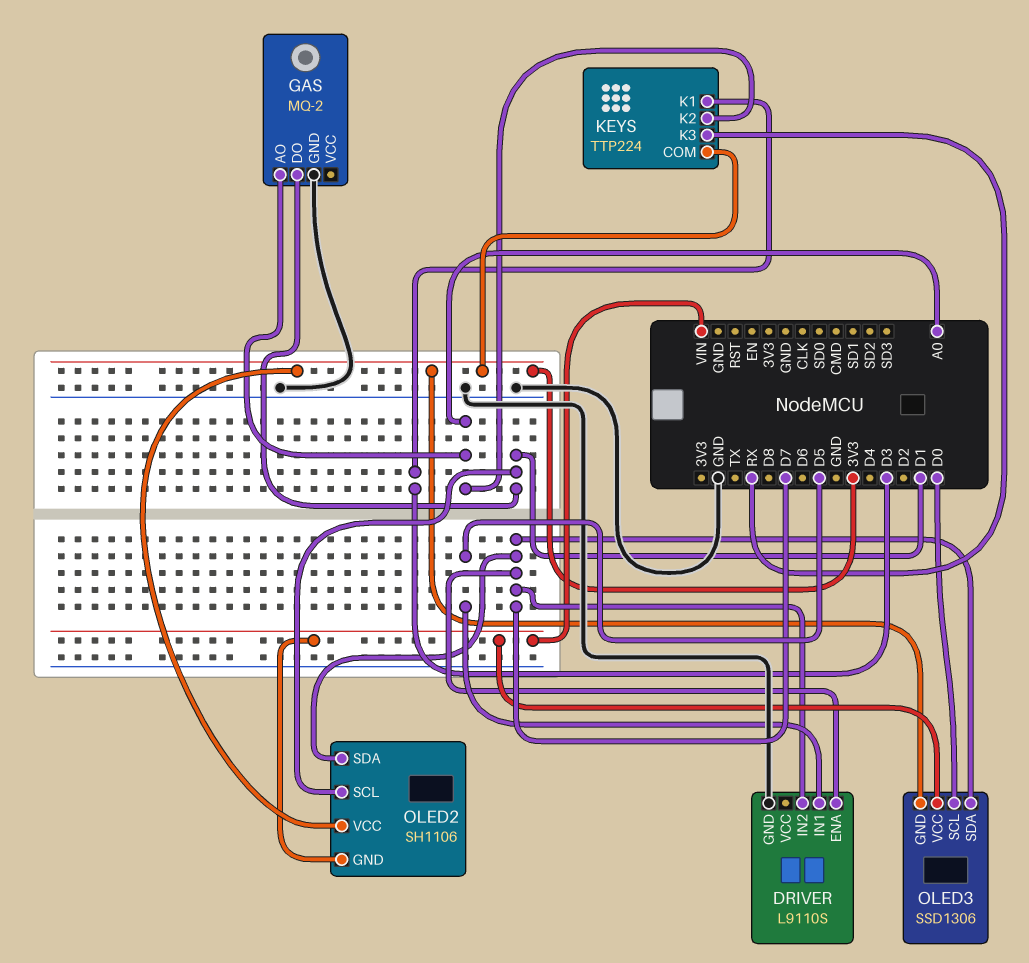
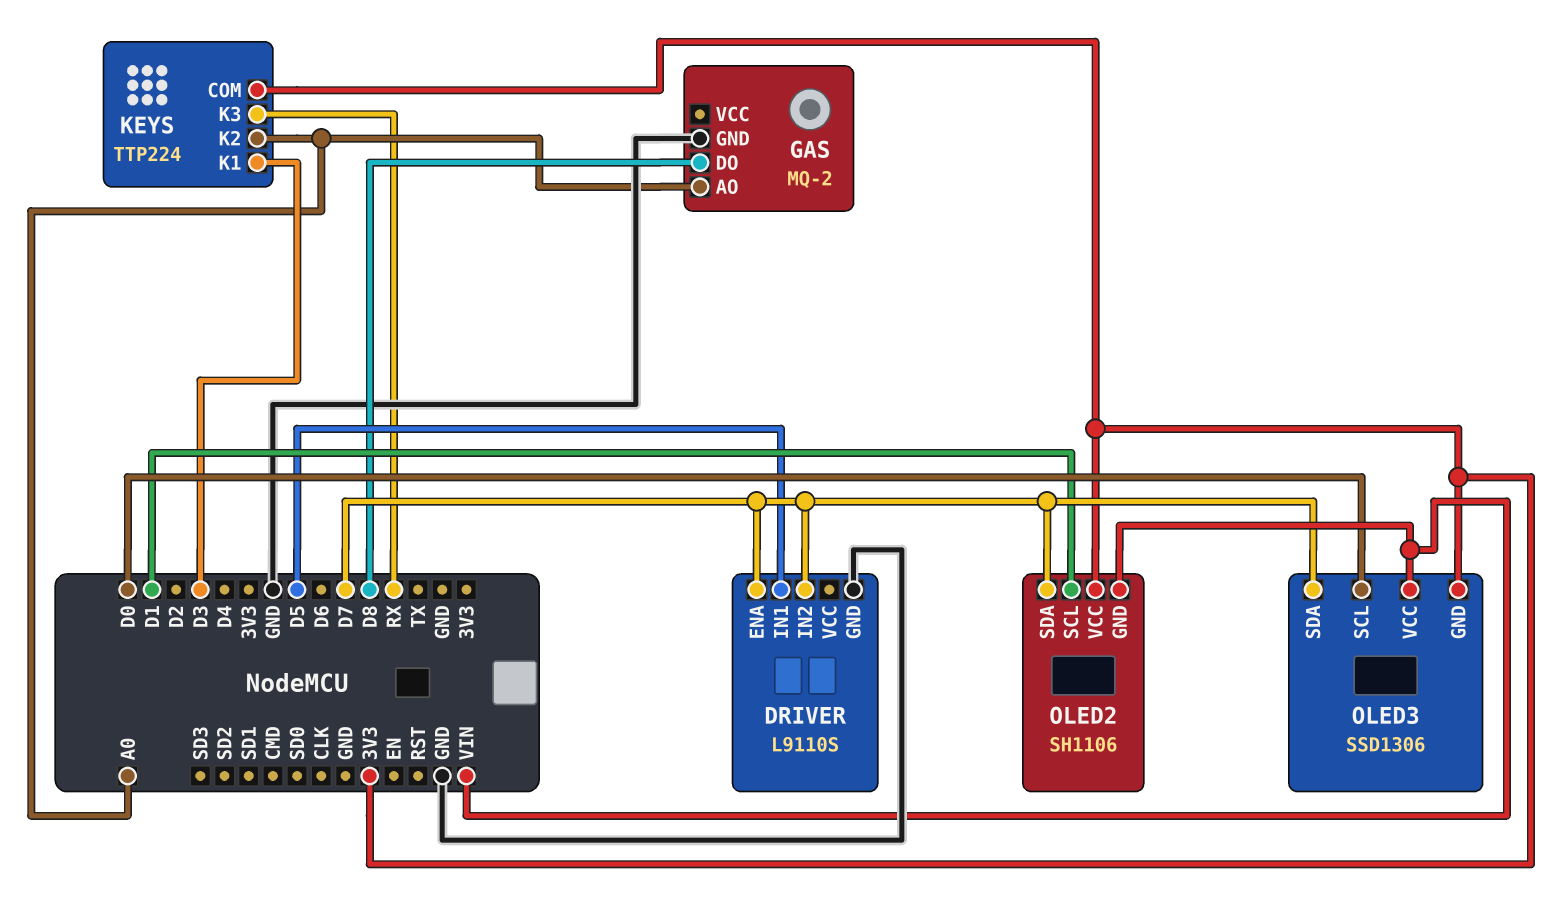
GAS pin DO: D1 -> D8

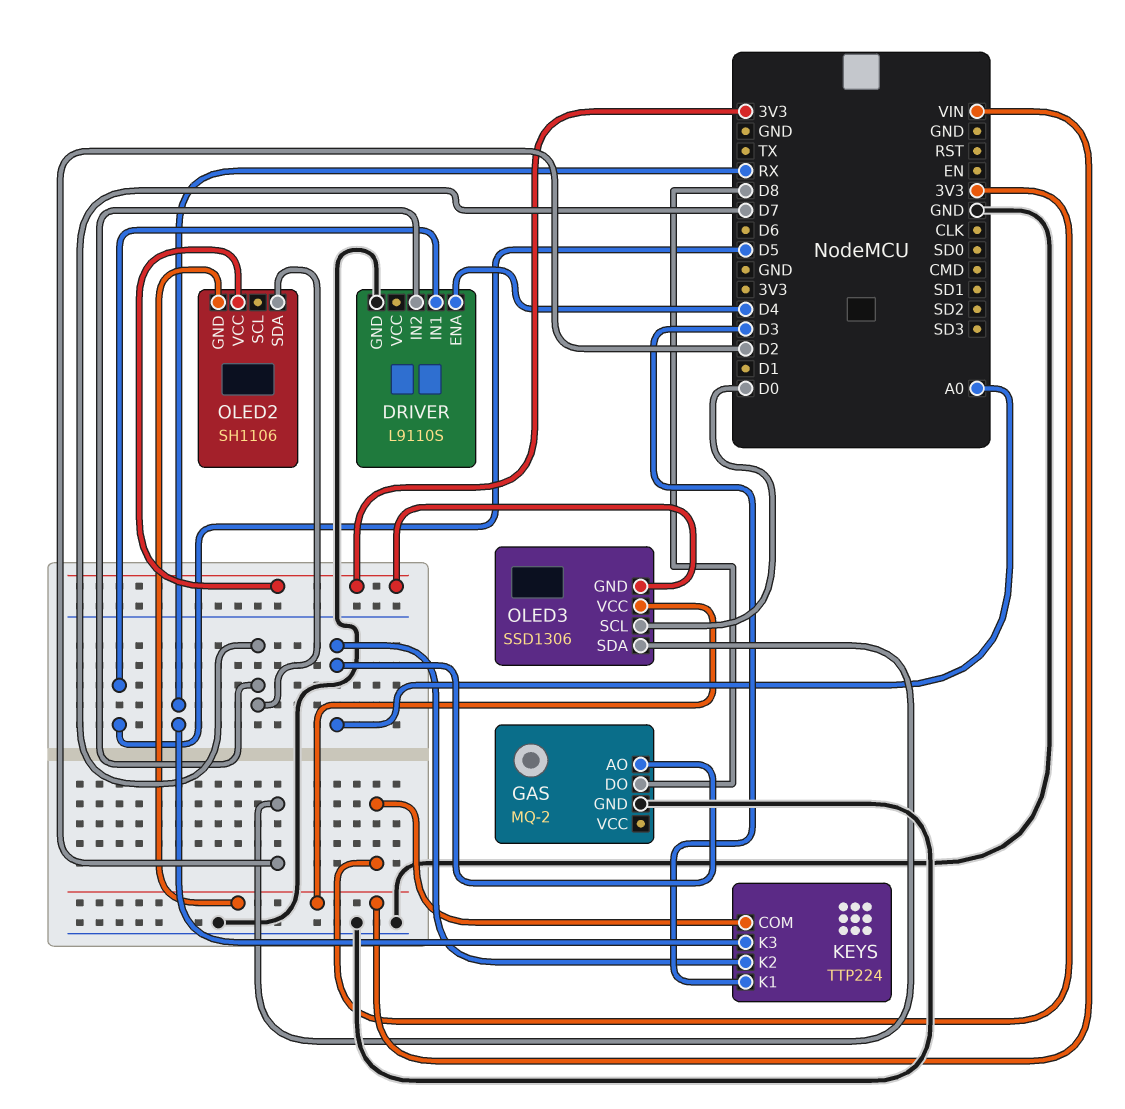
DRIVER pin ENA: D7 -> D4
OLED2 pin SCL: D1 -> none
OLED3 pin SDA: D7 -> D2

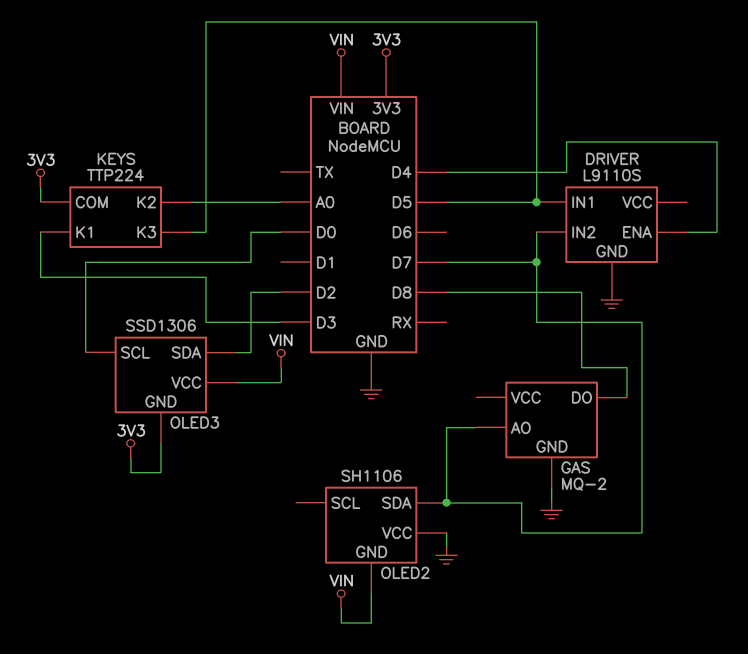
GAS pin AO: A0 -> D7
KEYS pin K3: RX -> D5
OLED2 pin VCC: 3V3 -> GND

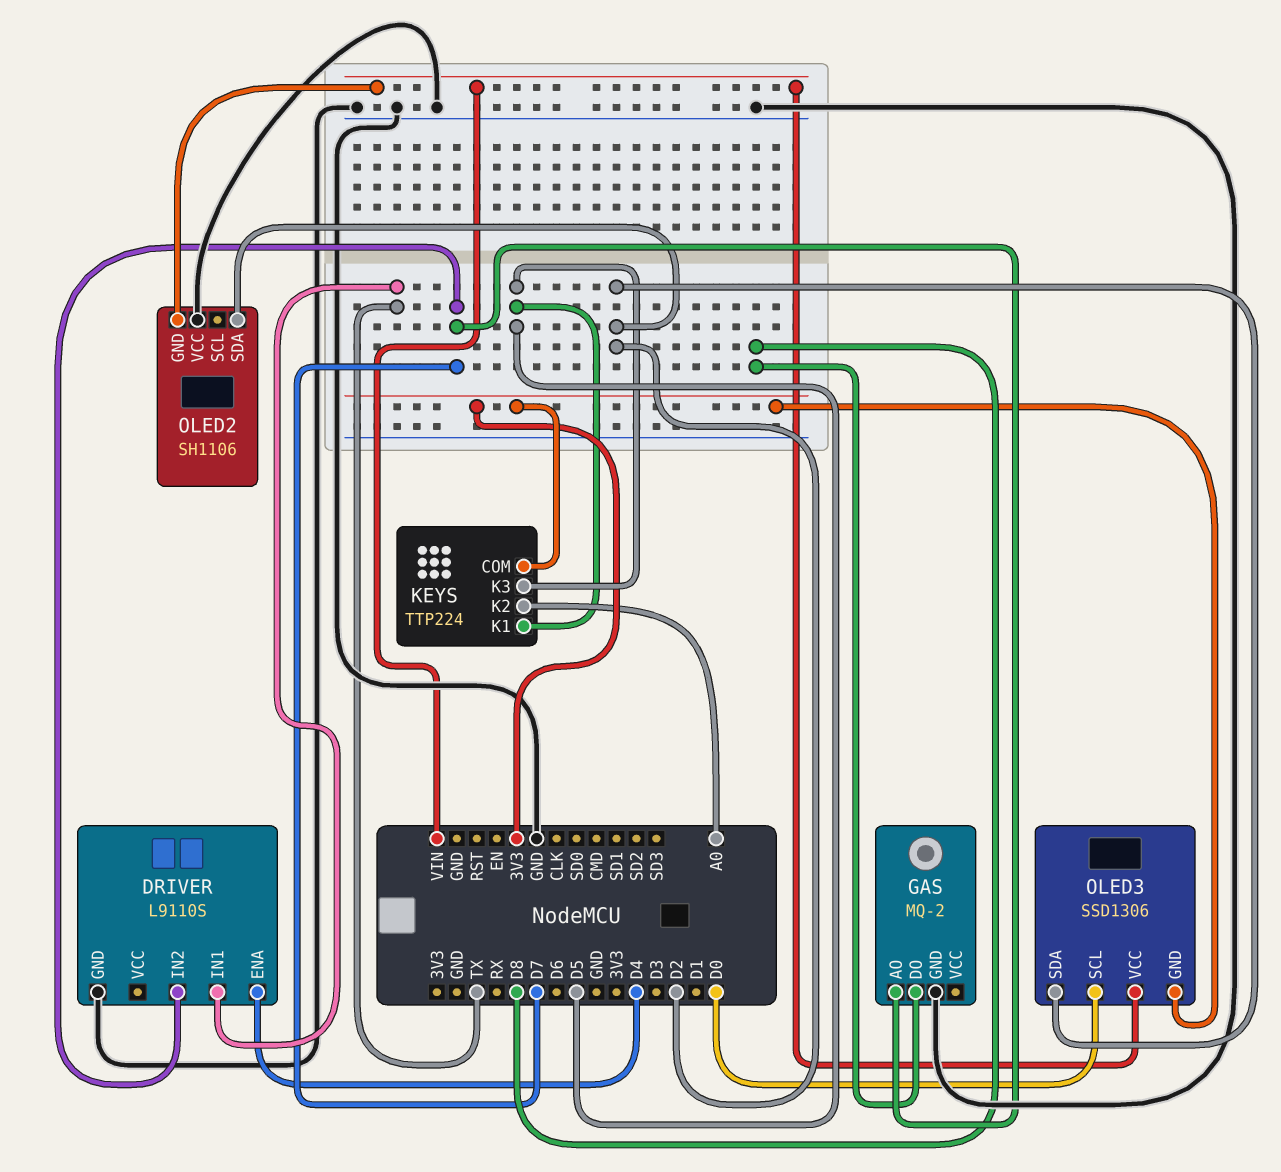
DRIVER pin IN1: D5 -> TX
KEYS pin K1: D3 -> D5
OLED2 pin SDA: D7 -> D2

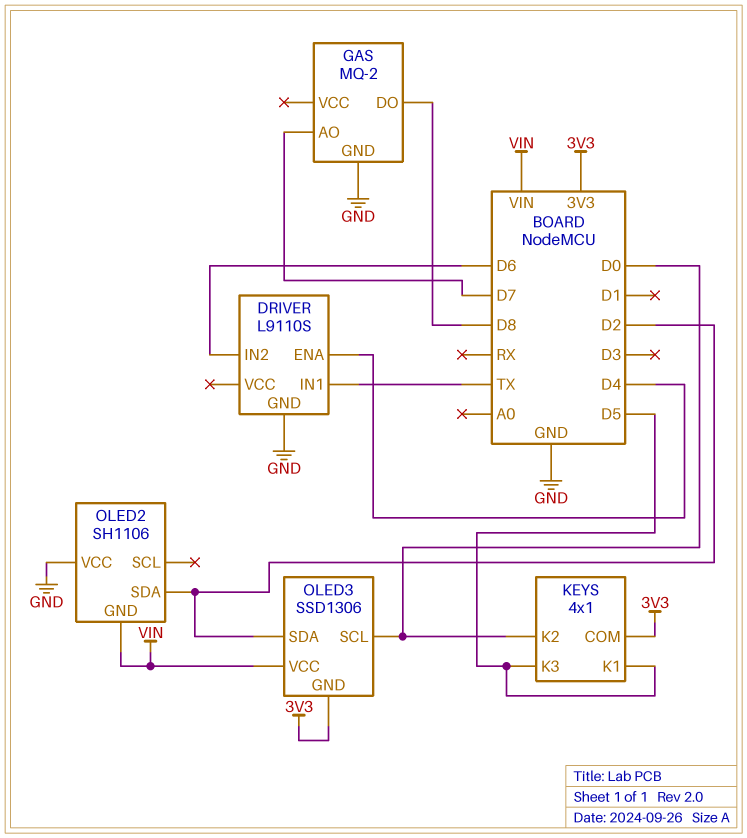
DRIVER pin IN2: D7 -> D6
KEYS: TTP224 -> 4x1
KEYS pin K2: A0 -> D0

